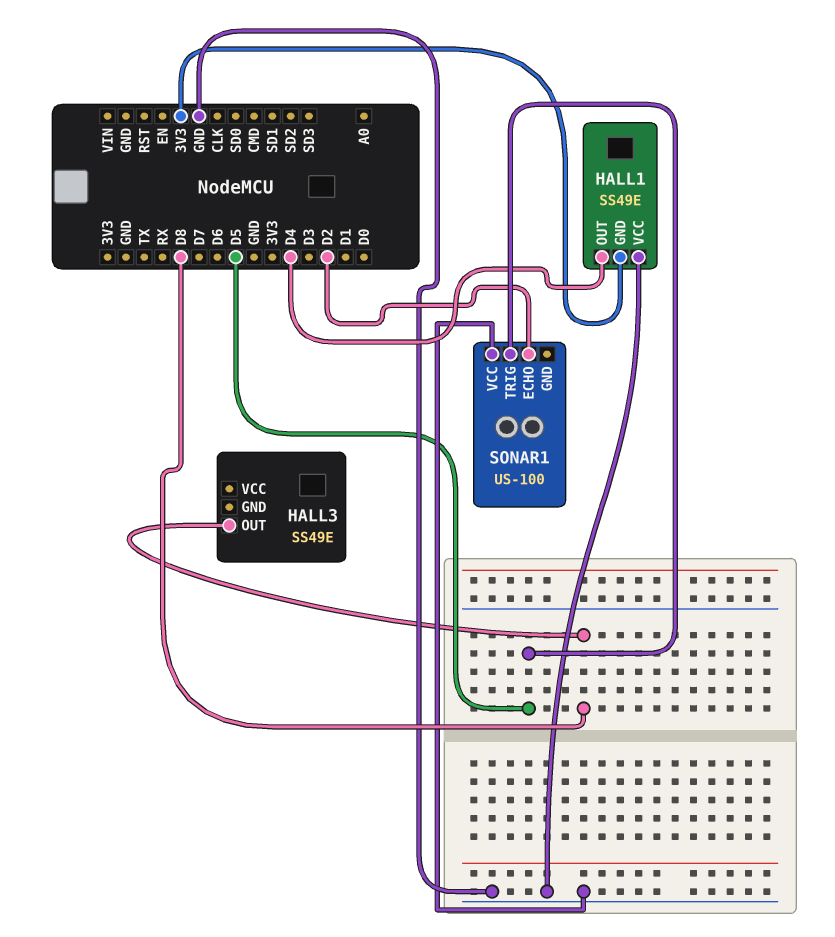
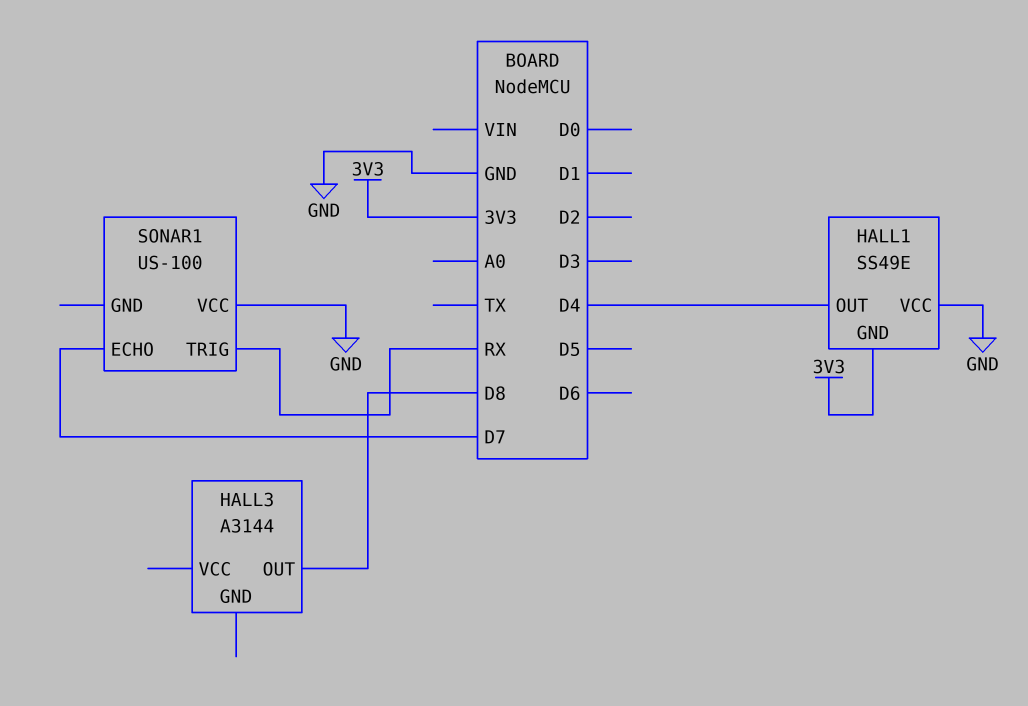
HALL3: SS49E -> A3144
SONAR1 pin ECHO: D2 -> D7
SONAR1 pin TRIG: D5 -> RX

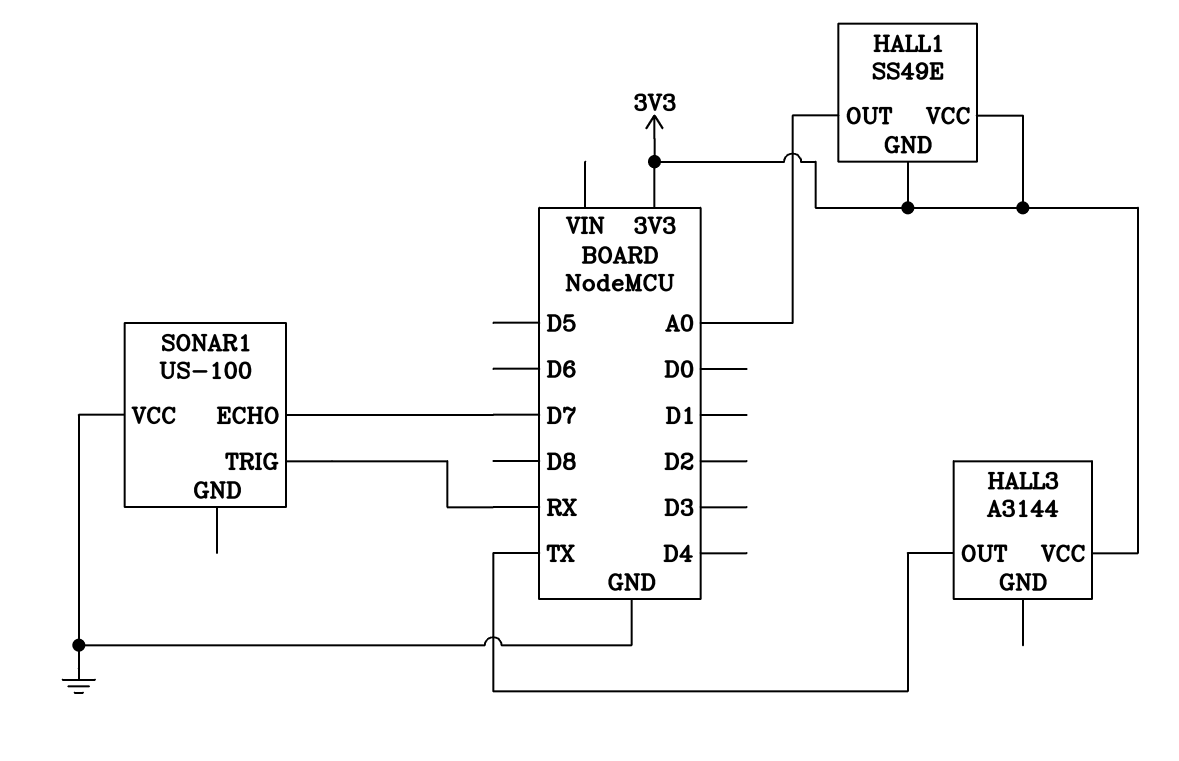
HALL1 pin OUT: D4 -> A0
HALL1 pin VCC: GND -> 3V3
HALL3 pin OUT: D8 -> TX
HALL3 pin VCC: none -> 3V3

